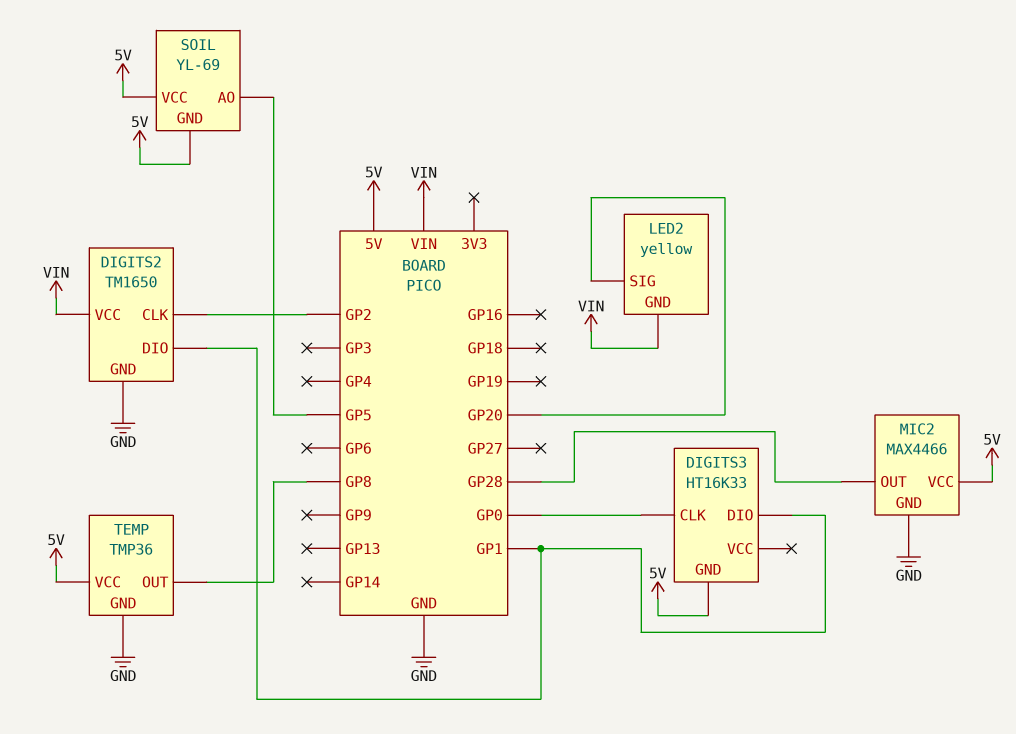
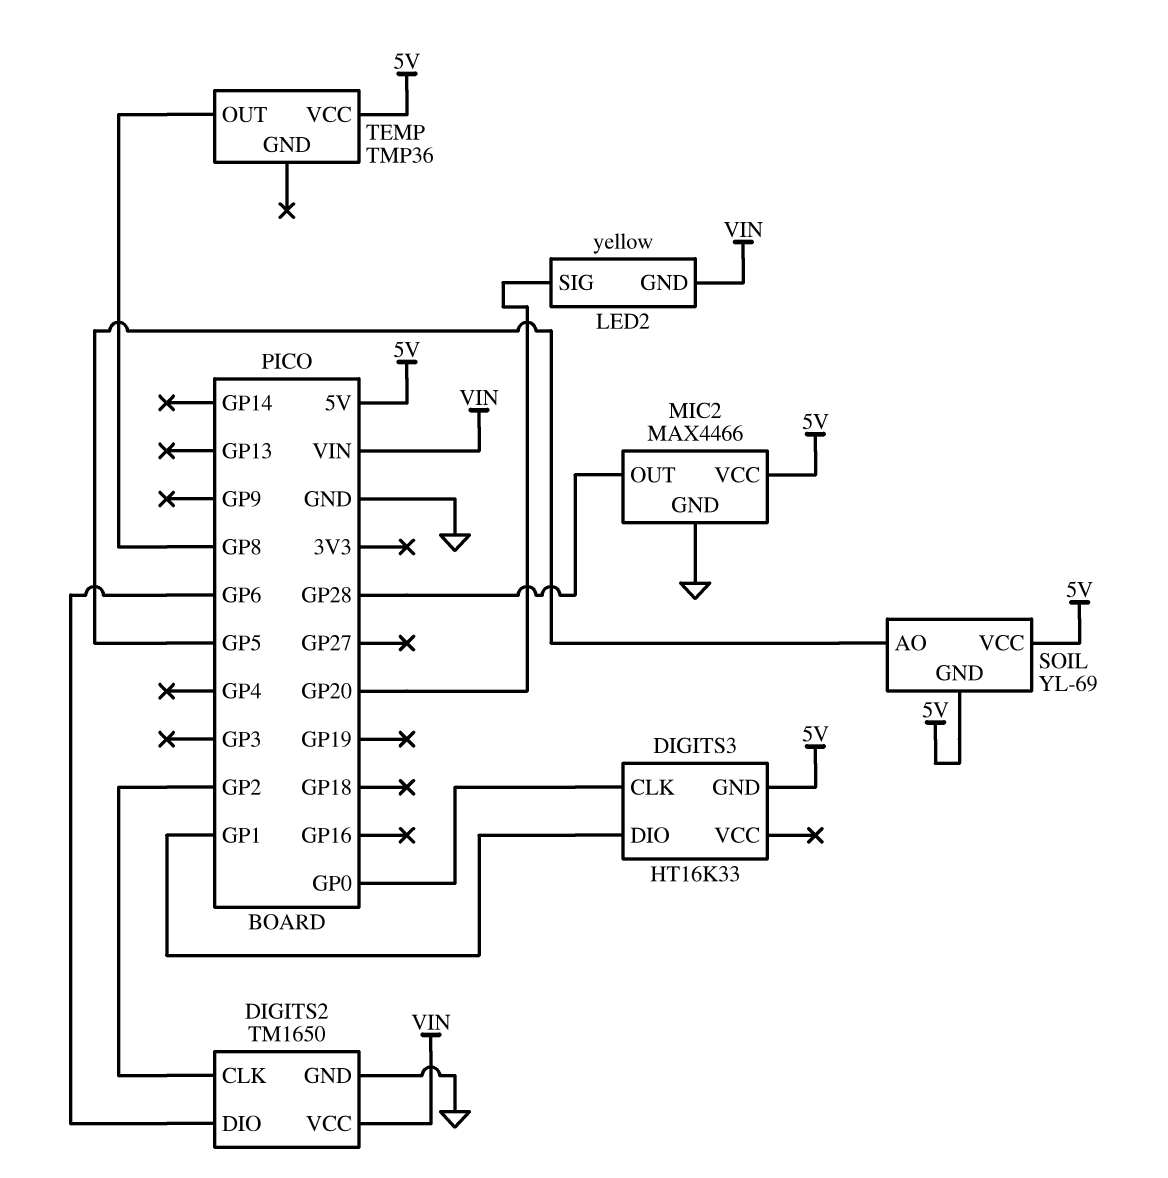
DIGITS2 pin DIO: GP1 -> GP6
TEMP pin GND: GND -> none

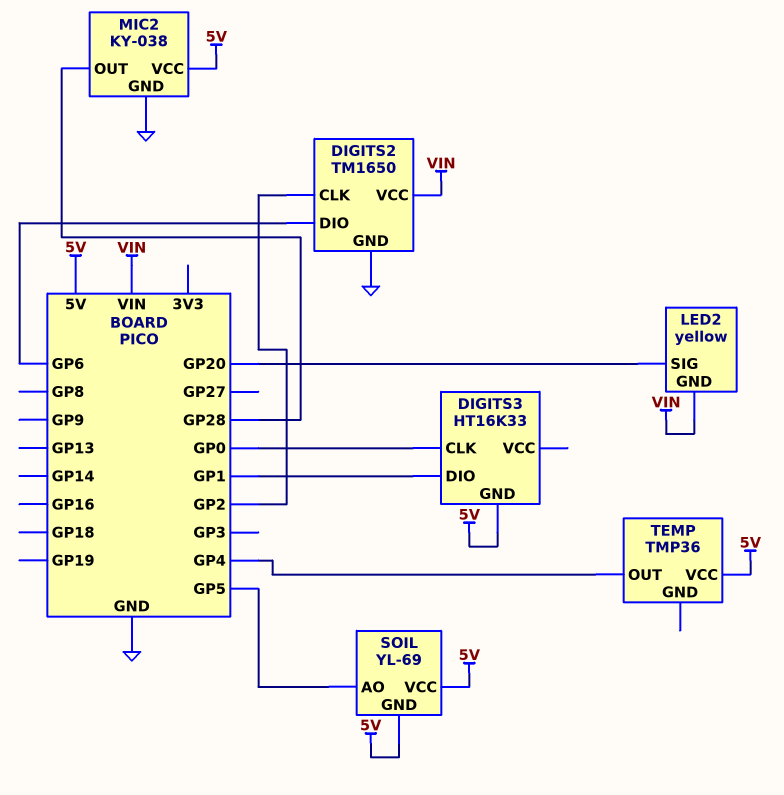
MIC2: MAX4466 -> KY-038
TEMP pin OUT: GP8 -> GP4

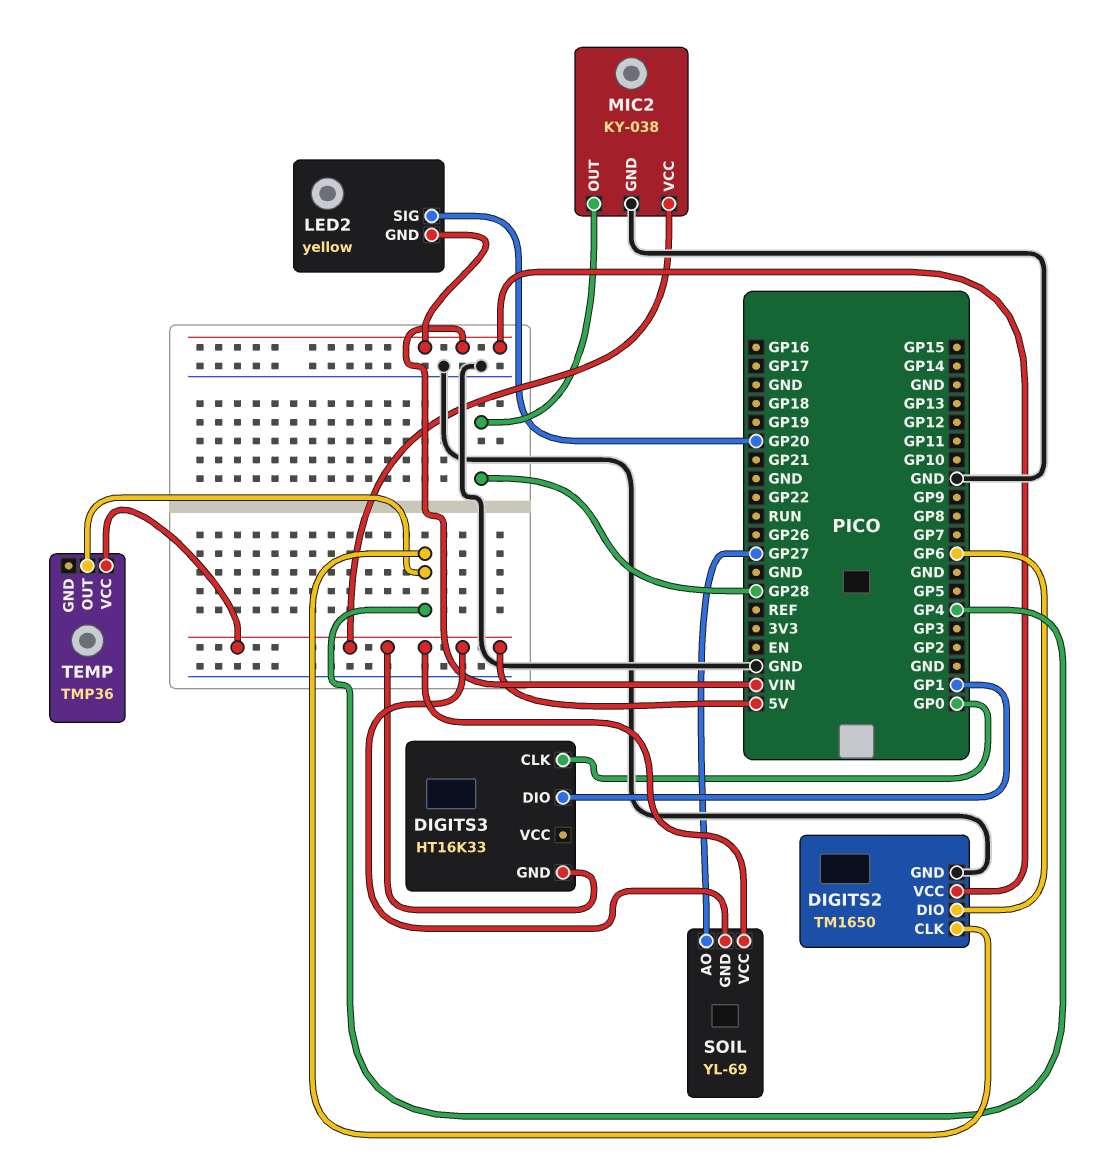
DIGITS2 pin CLK: GP2 -> GP4
SOIL pin AO: GP5 -> GP27

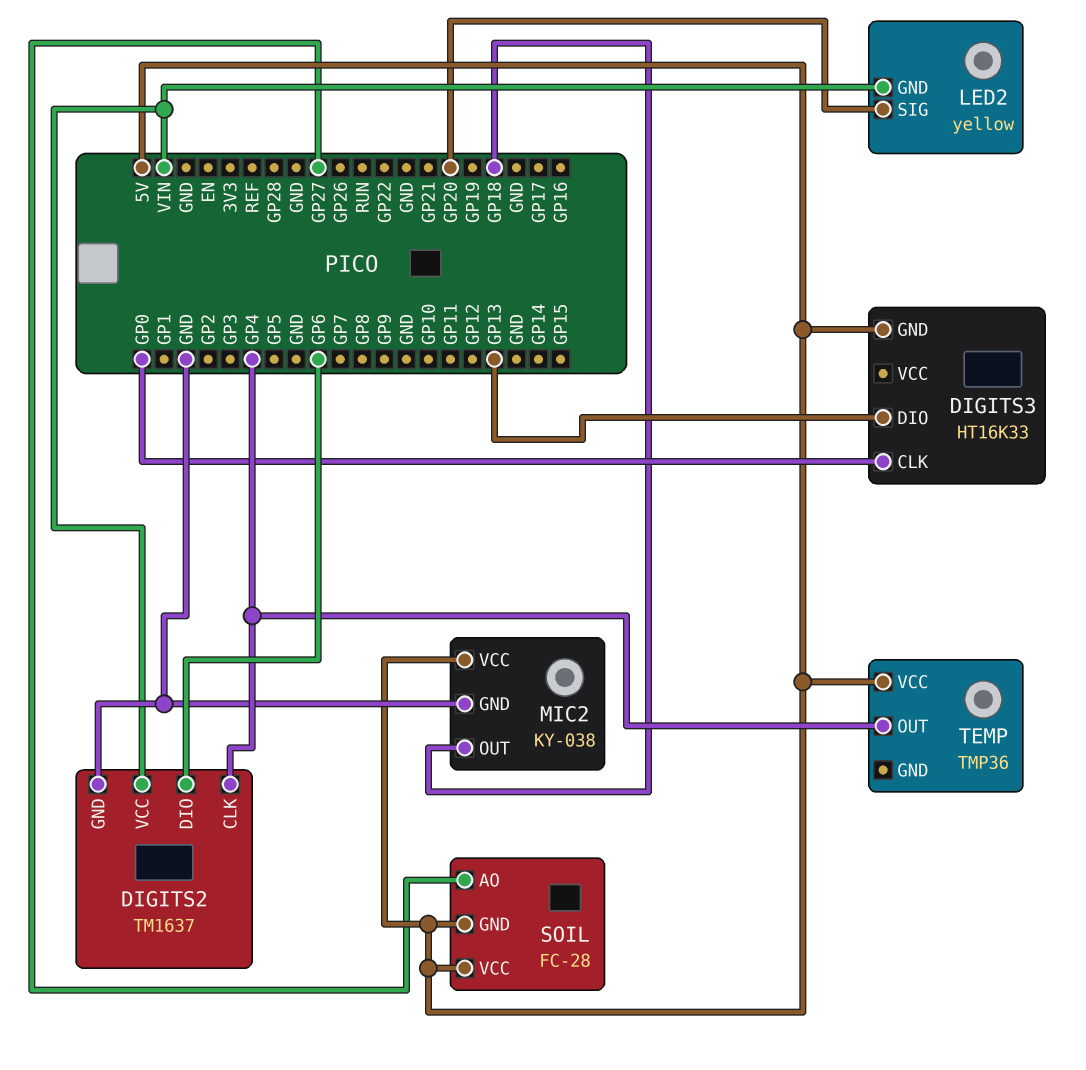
DIGITS2: TM1650 -> TM1637
DIGITS3 pin DIO: GP1 -> GP13
MIC2 pin OUT: GP28 -> GP18
SOIL: YL-69 -> FC-28

